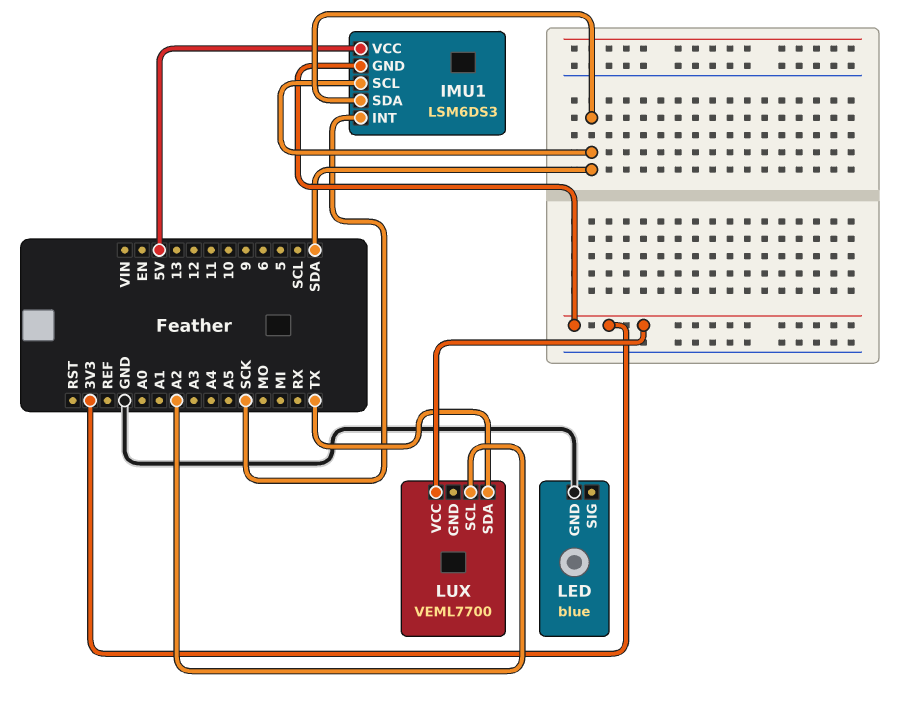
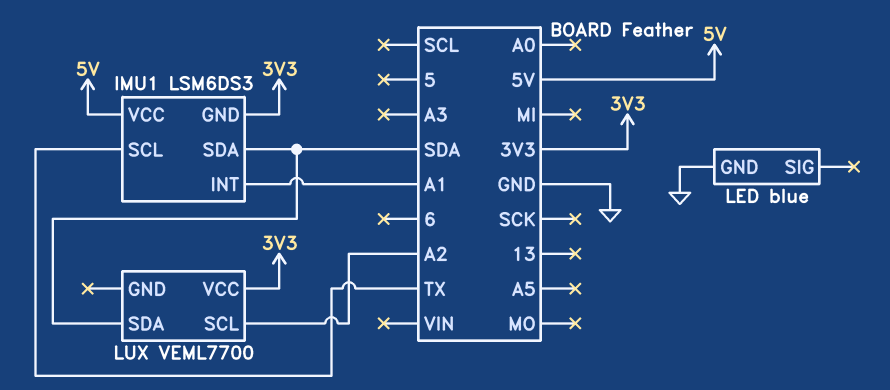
IMU1 pin INT: SCK -> A1
IMU1 pin SCL: SDA -> TX
LUX pin SDA: TX -> SDA

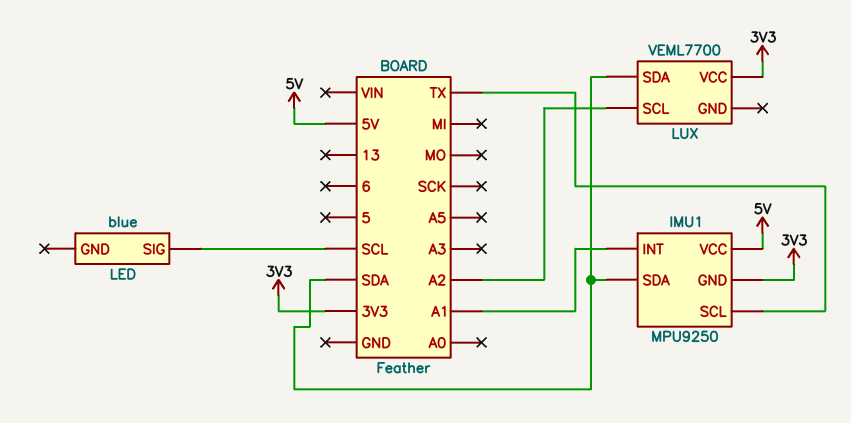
IMU1: LSM6DS3 -> MPU9250
LED pin GND: GND -> none
LED pin SIG: none -> SCL

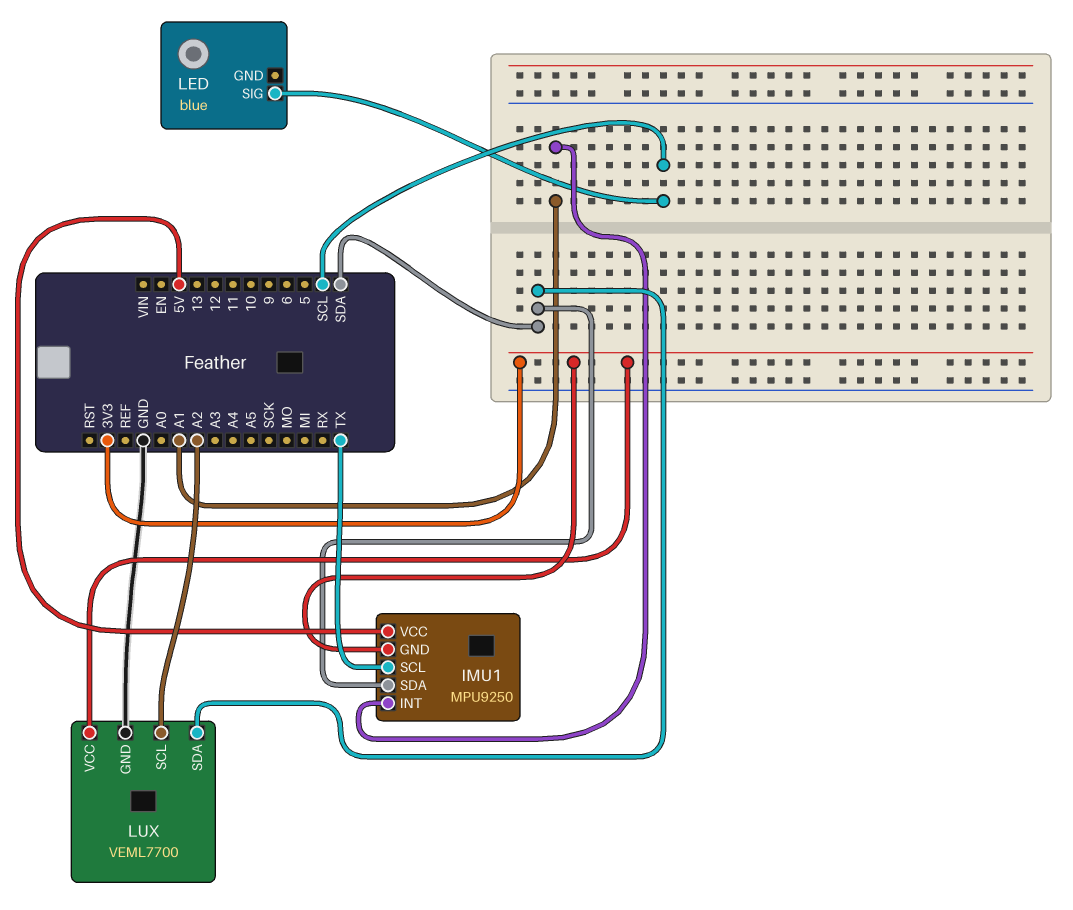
LUX pin GND: none -> GND

